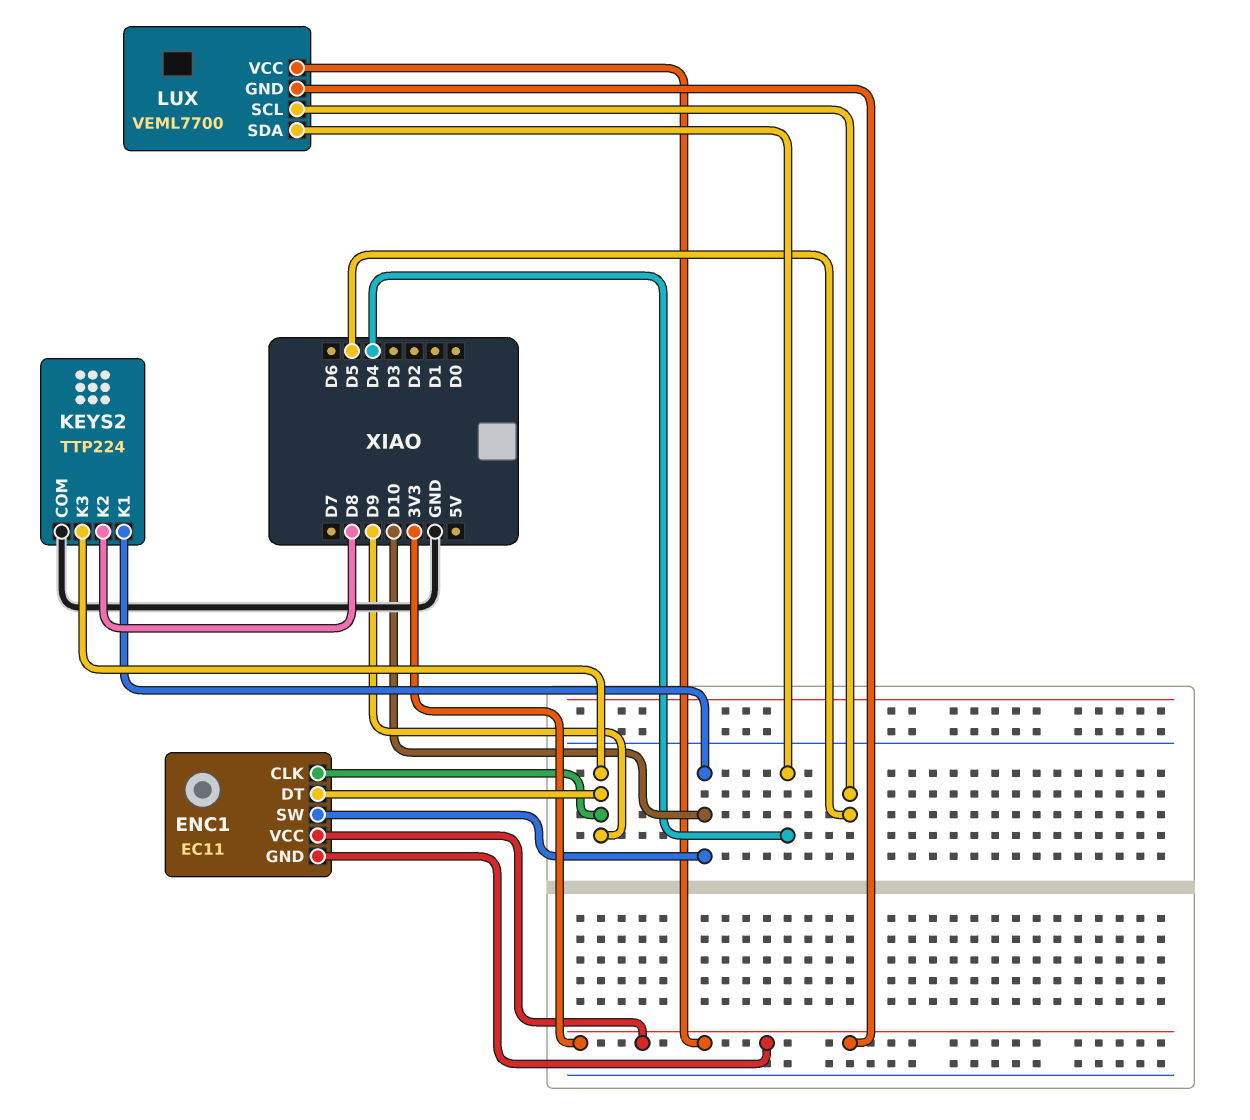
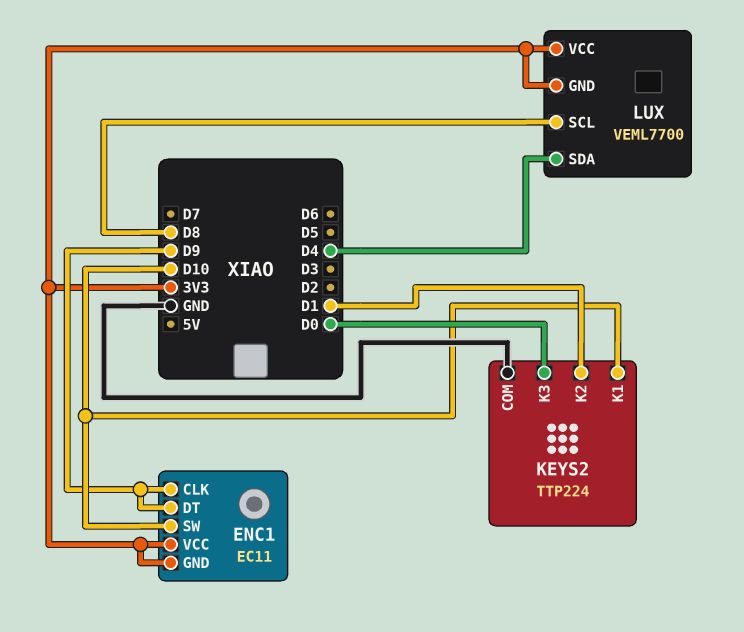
KEYS2 pin K2: D8 -> D1
KEYS2 pin K3: D9 -> D0
LUX pin SCL: D5 -> D8

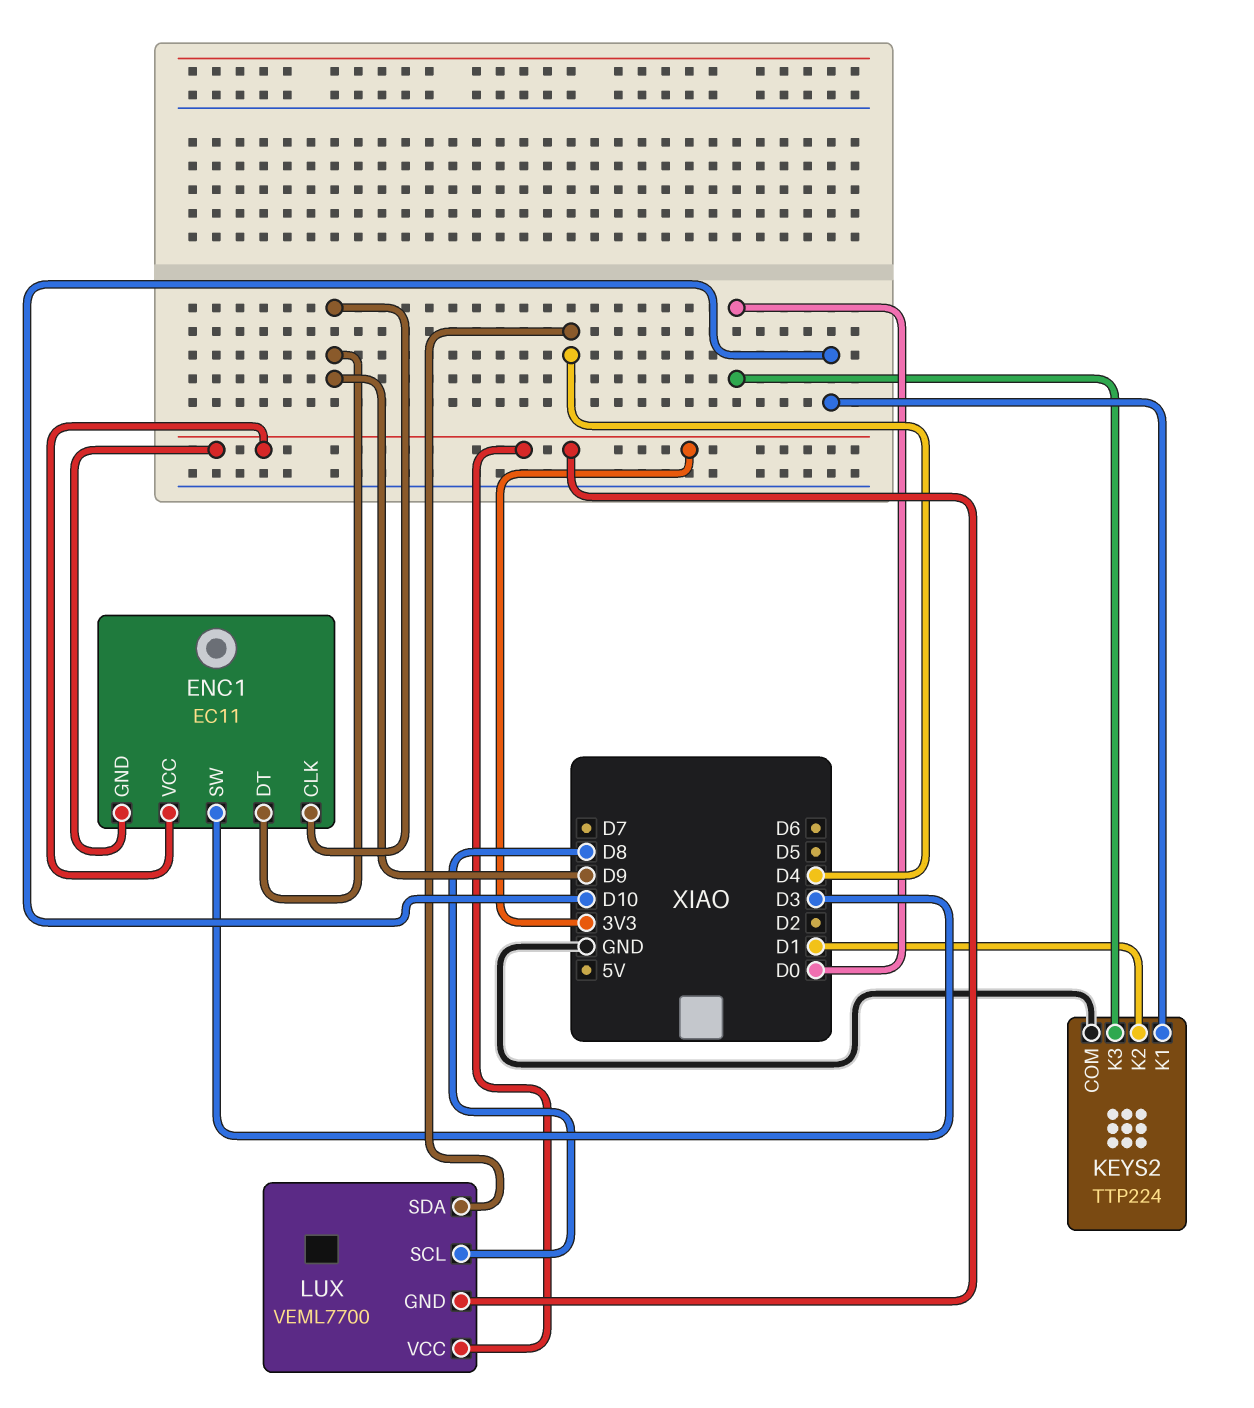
ENC1 pin SW: D10 -> D3

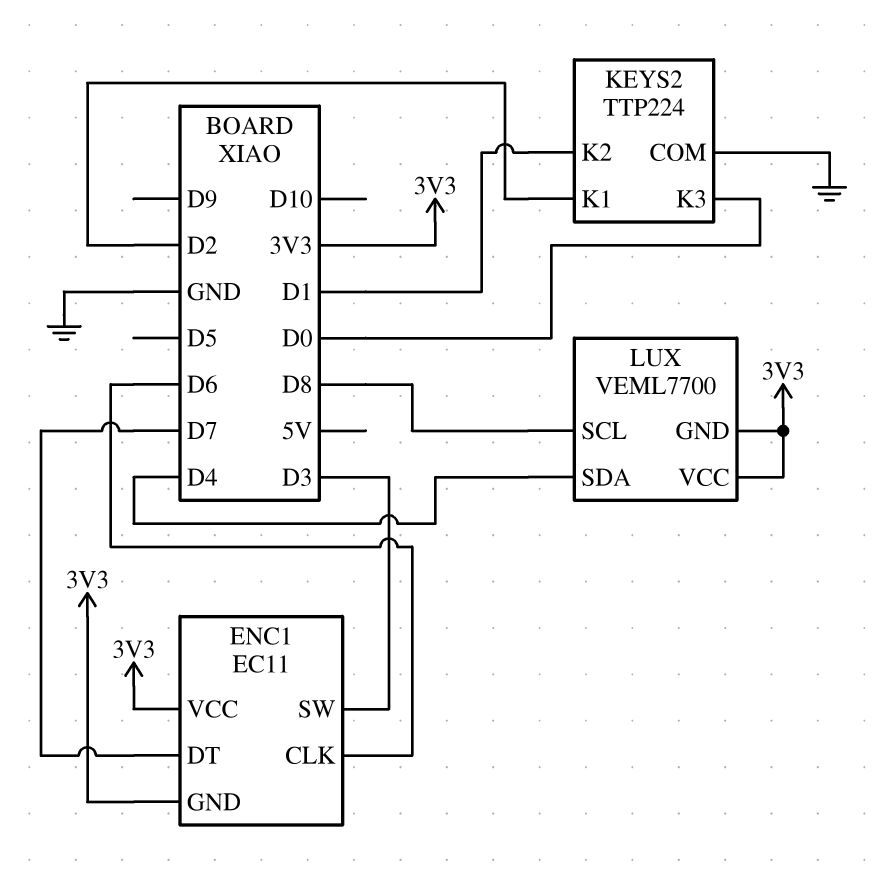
ENC1 pin CLK: D9 -> D6
ENC1 pin DT: D9 -> D7
KEYS2 pin K1: D10 -> D2

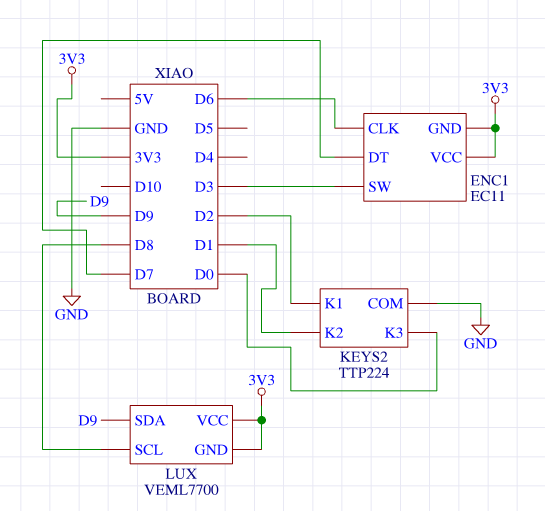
LUX pin SDA: D4 -> D9

